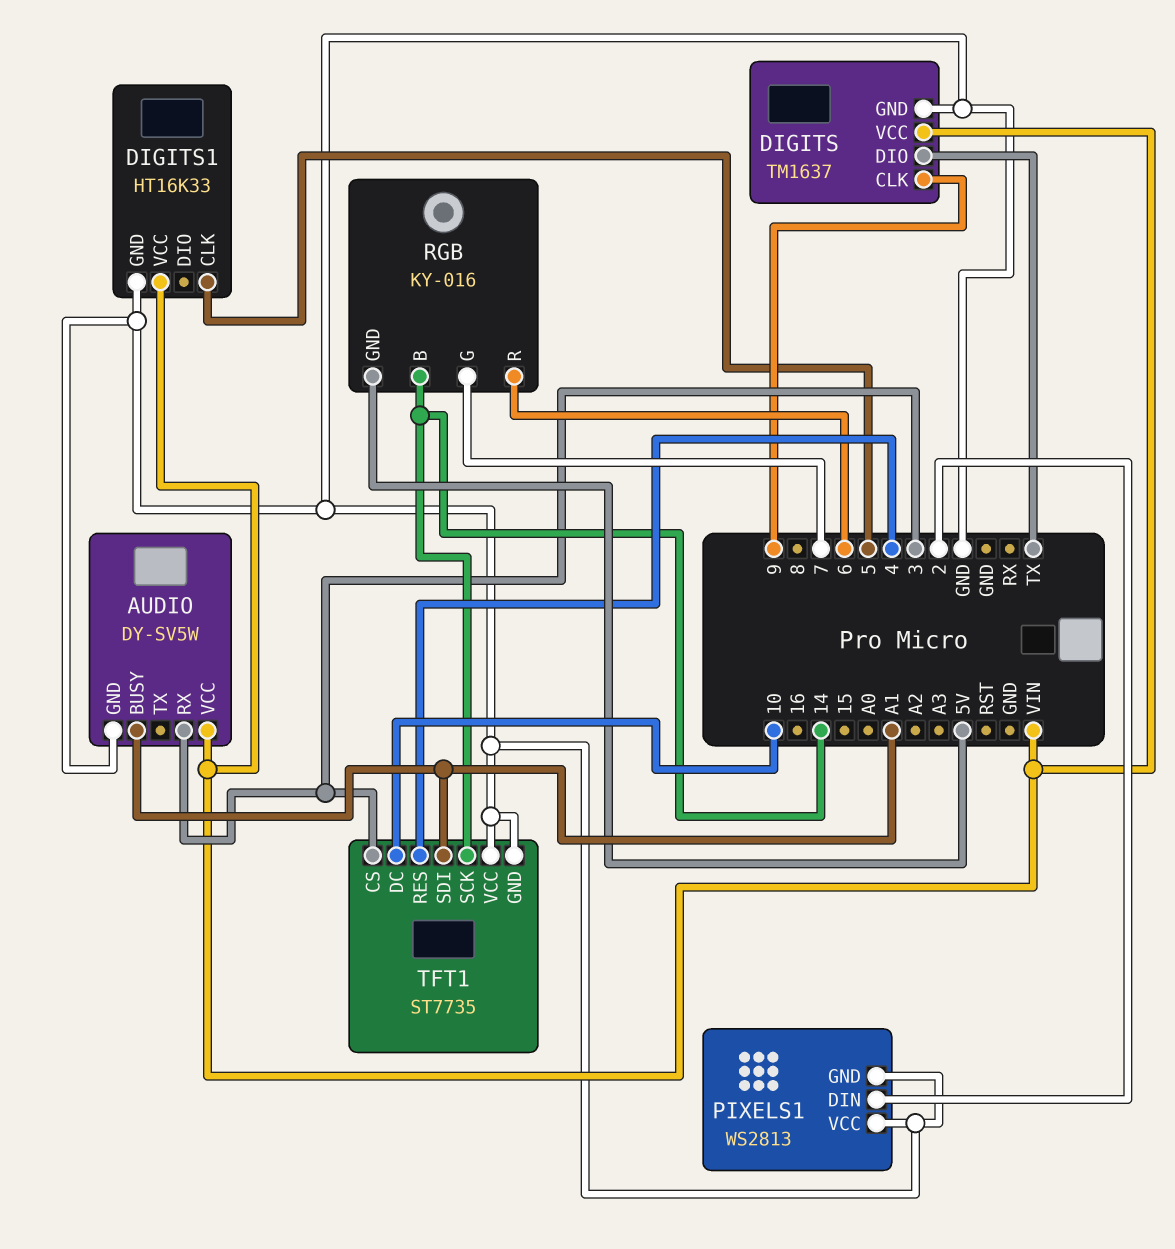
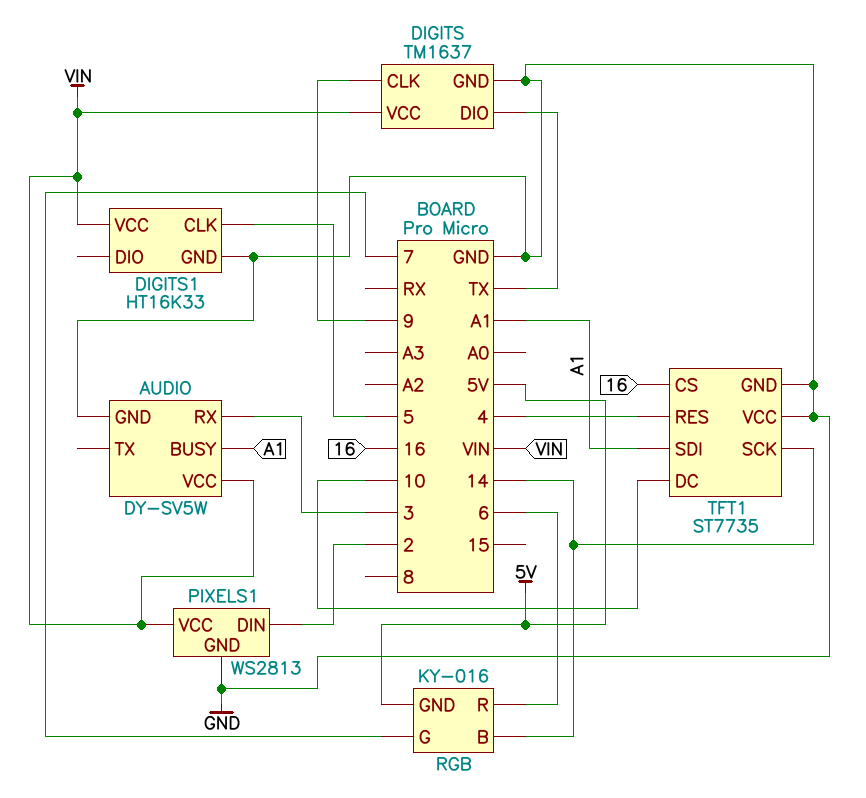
PIXELS1 pin VCC: GND -> VIN
TFT1 pin CS: 3 -> 16

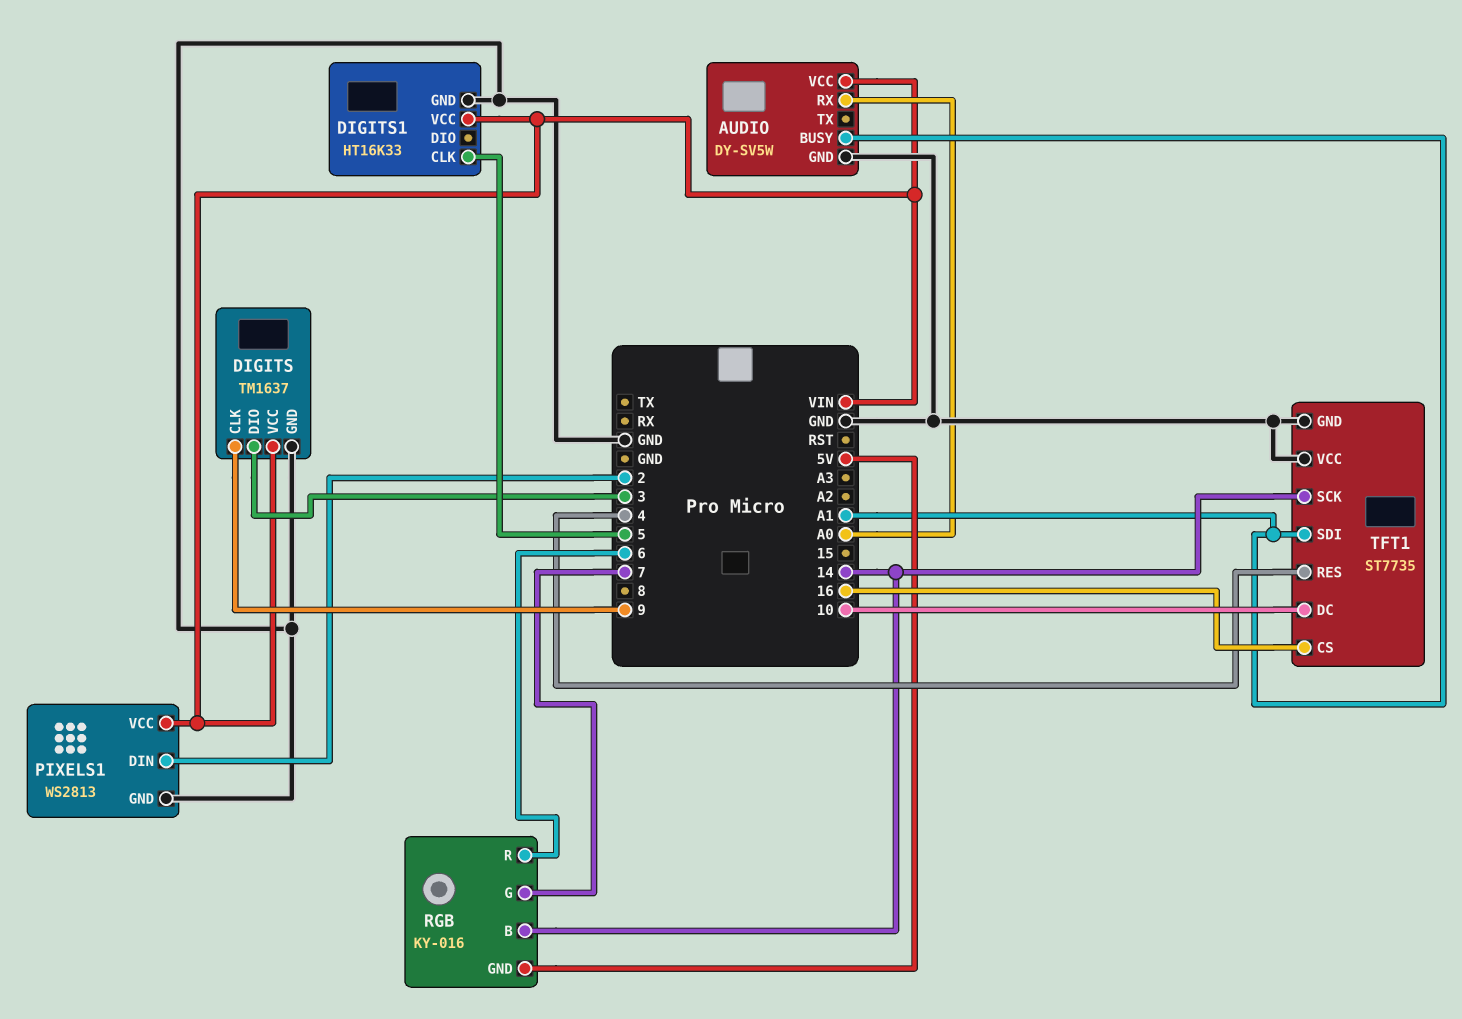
AUDIO pin RX: 3 -> A0
DIGITS pin DIO: TX -> 3

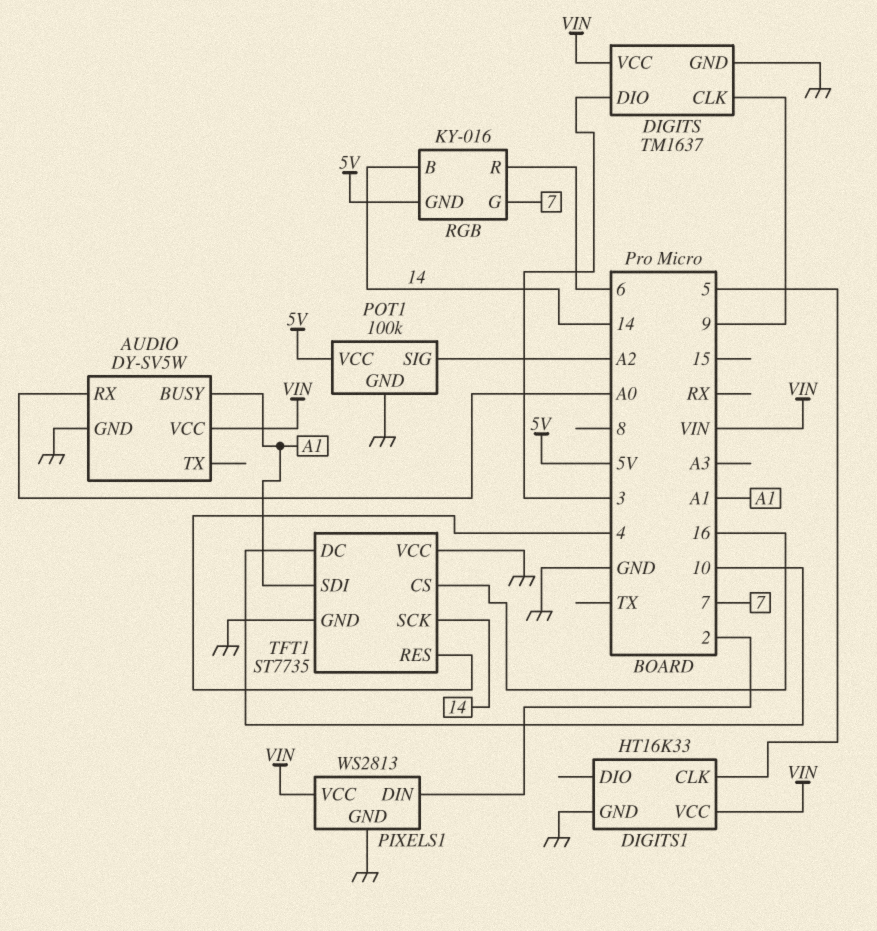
POT1: none -> 100k
POT1 pin GND: none -> GND
POT1 pin SIG: none -> A2
POT1 pin VCC: none -> 5V

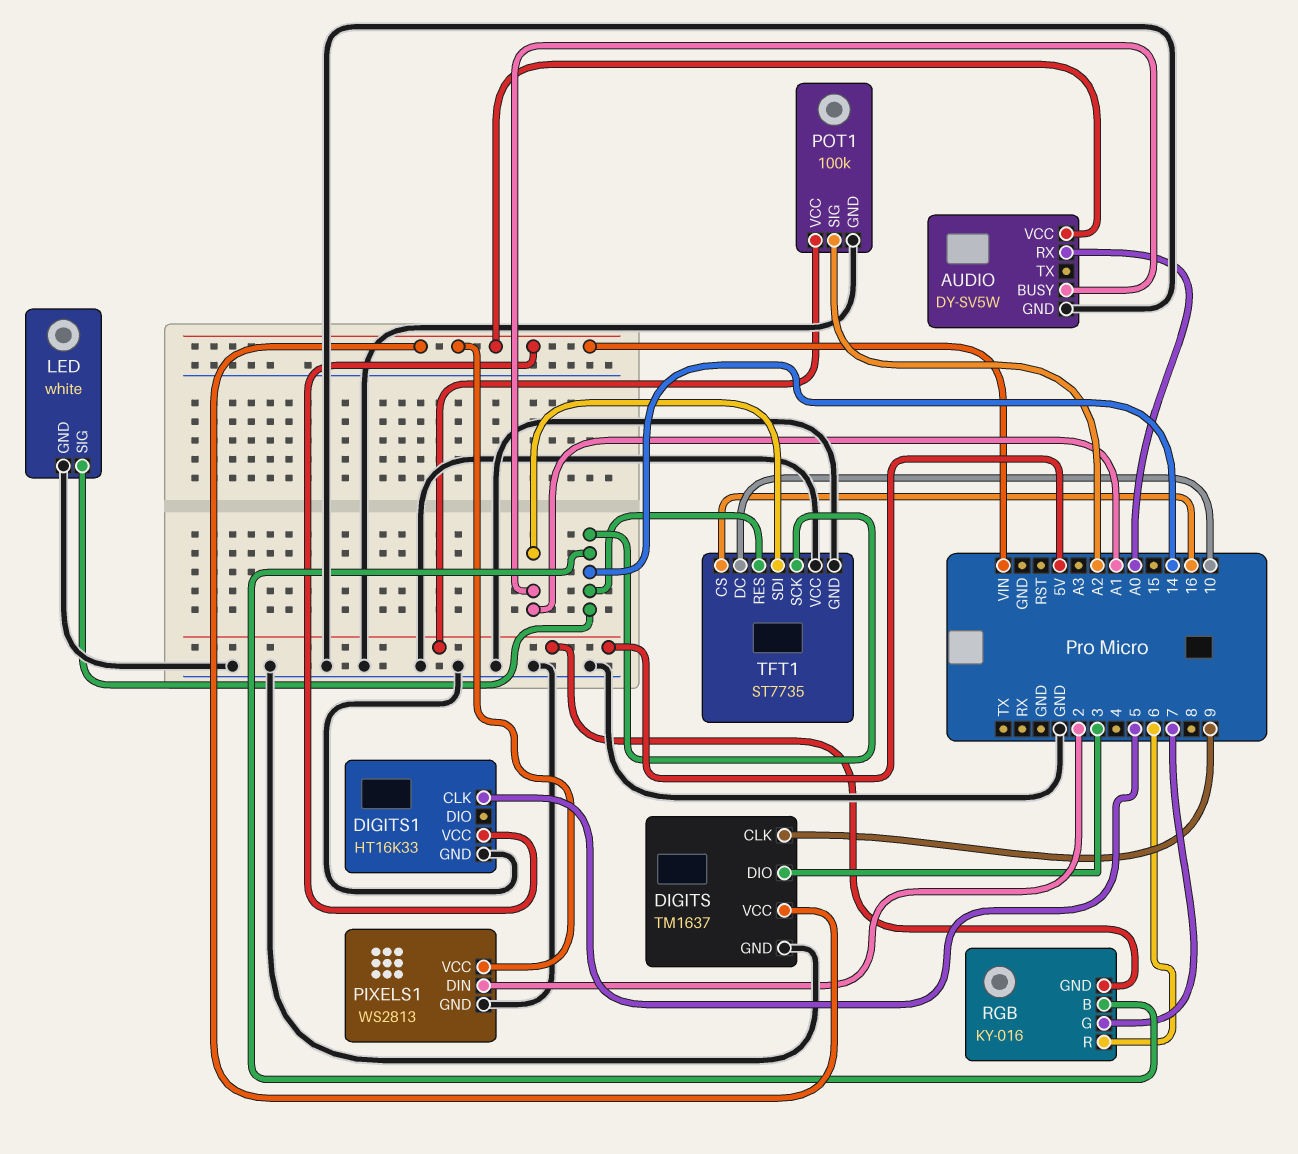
LED: none -> white
LED pin GND: none -> GND
LED pin SIG: none -> 14
TFT1 pin RES: 4 -> 14

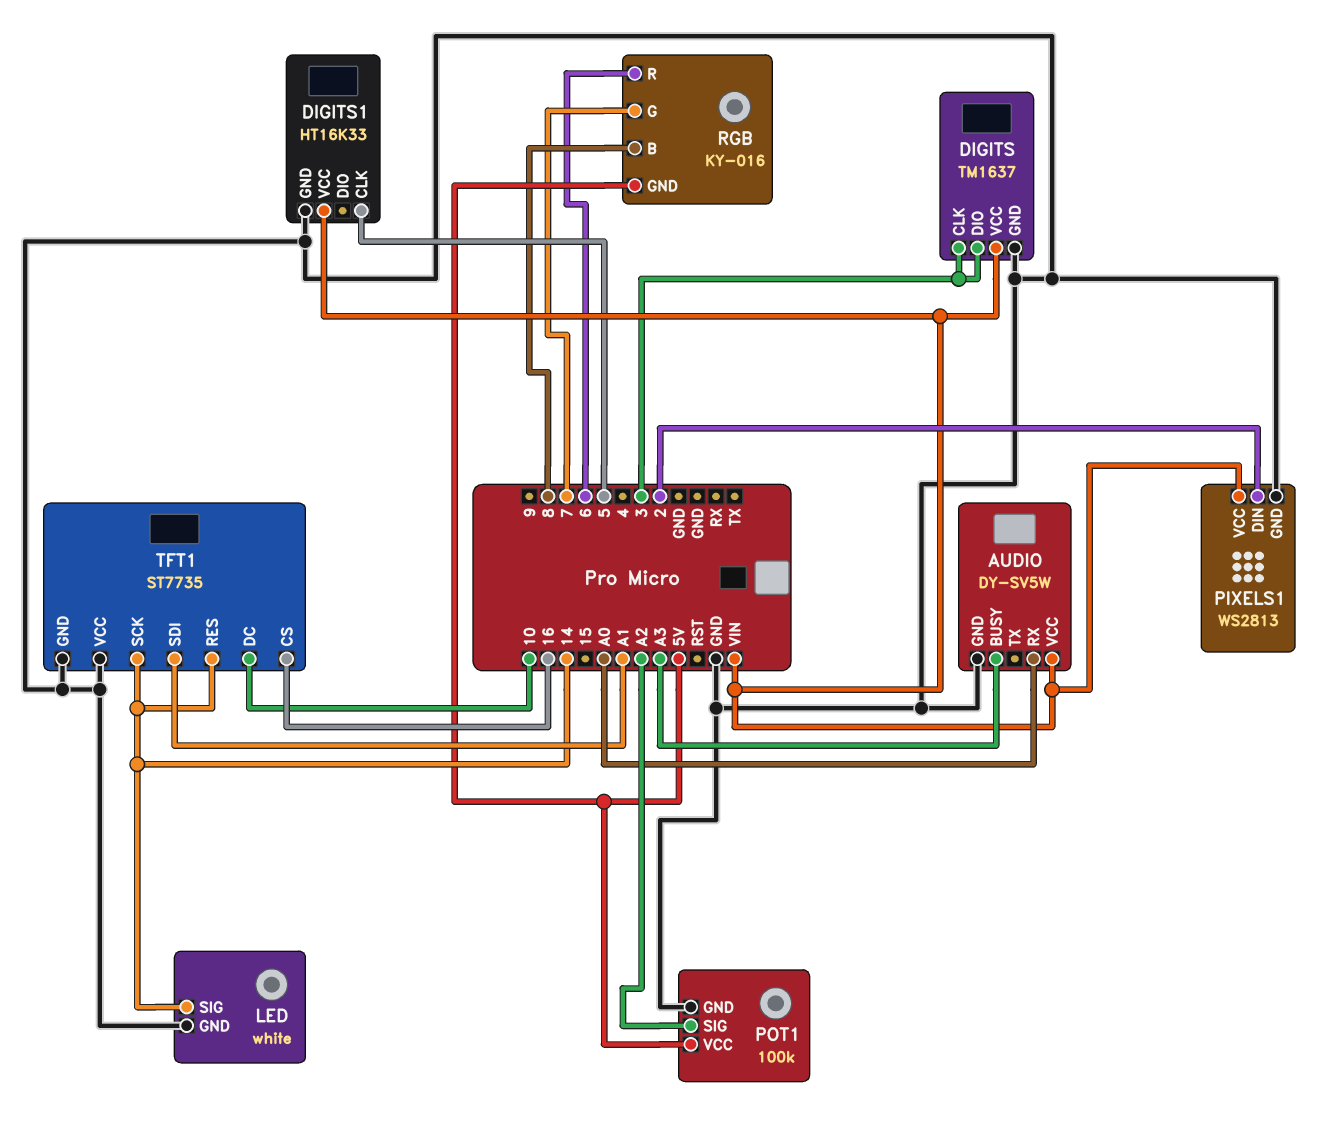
AUDIO pin BUSY: A1 -> A3
DIGITS pin CLK: 9 -> 3
RGB pin B: 14 -> 8

